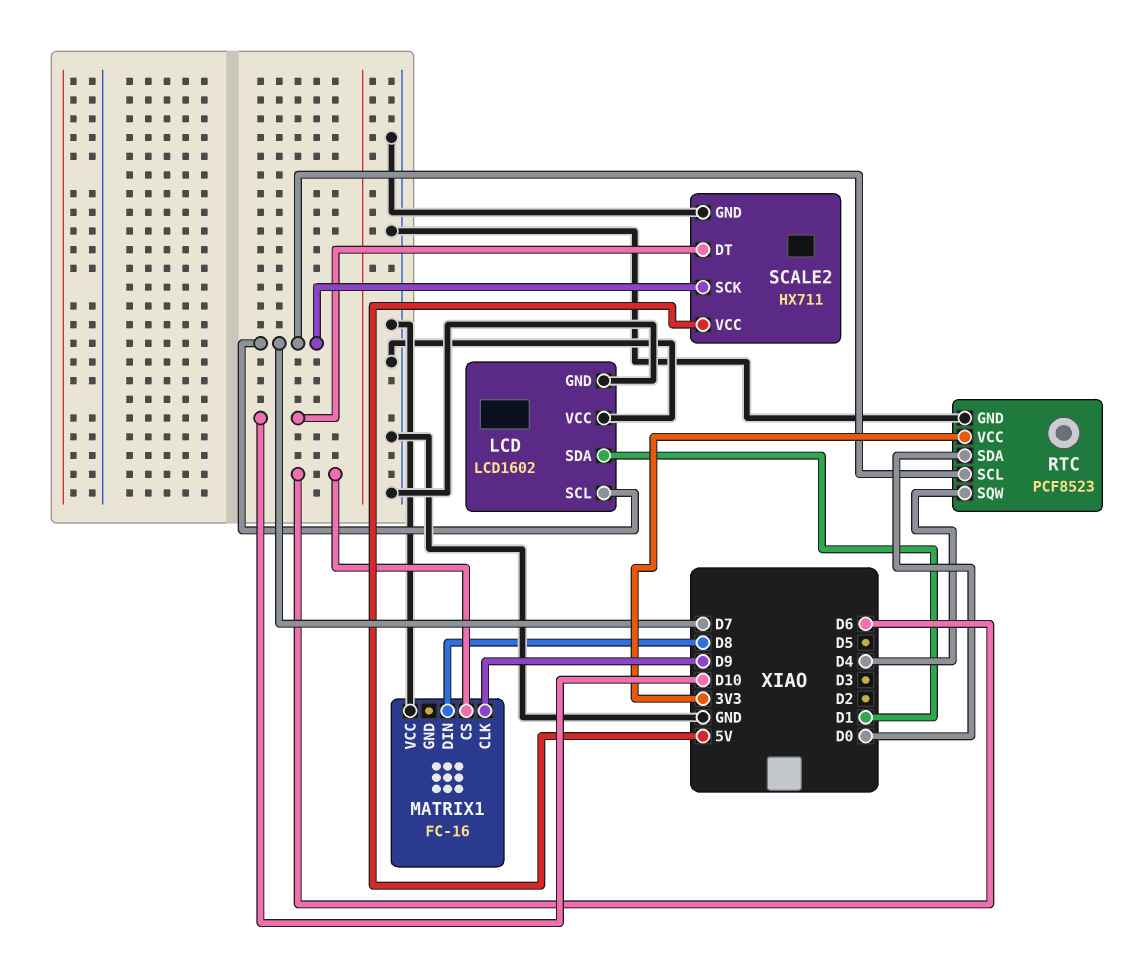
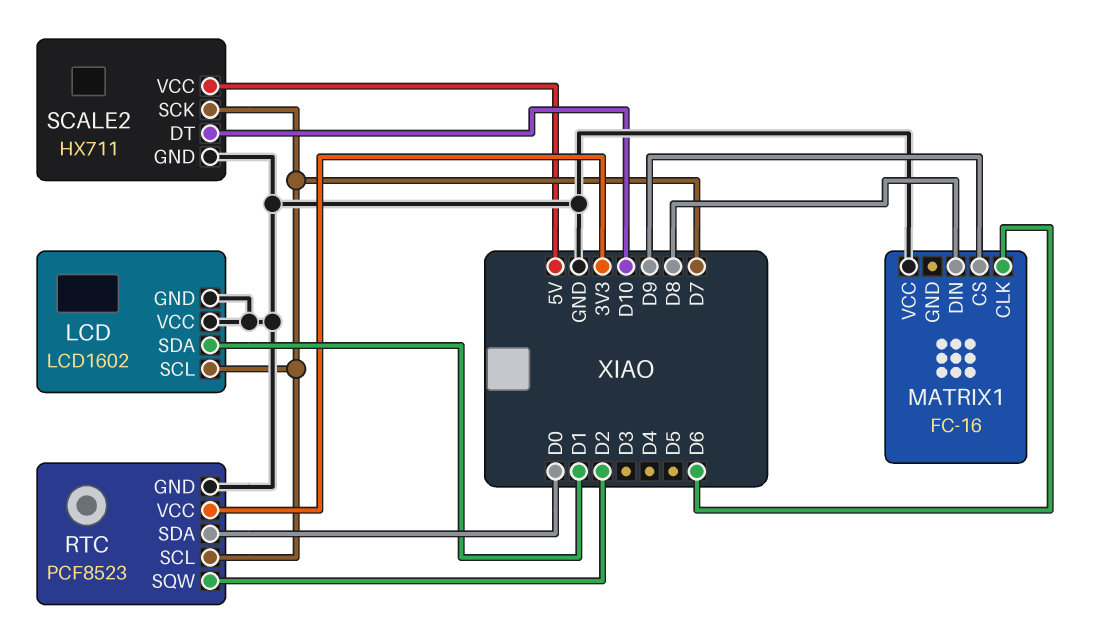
MATRIX1 pin CLK: D9 -> D6
MATRIX1 pin CS: D6 -> D9
RTC pin SQW: D4 -> D2

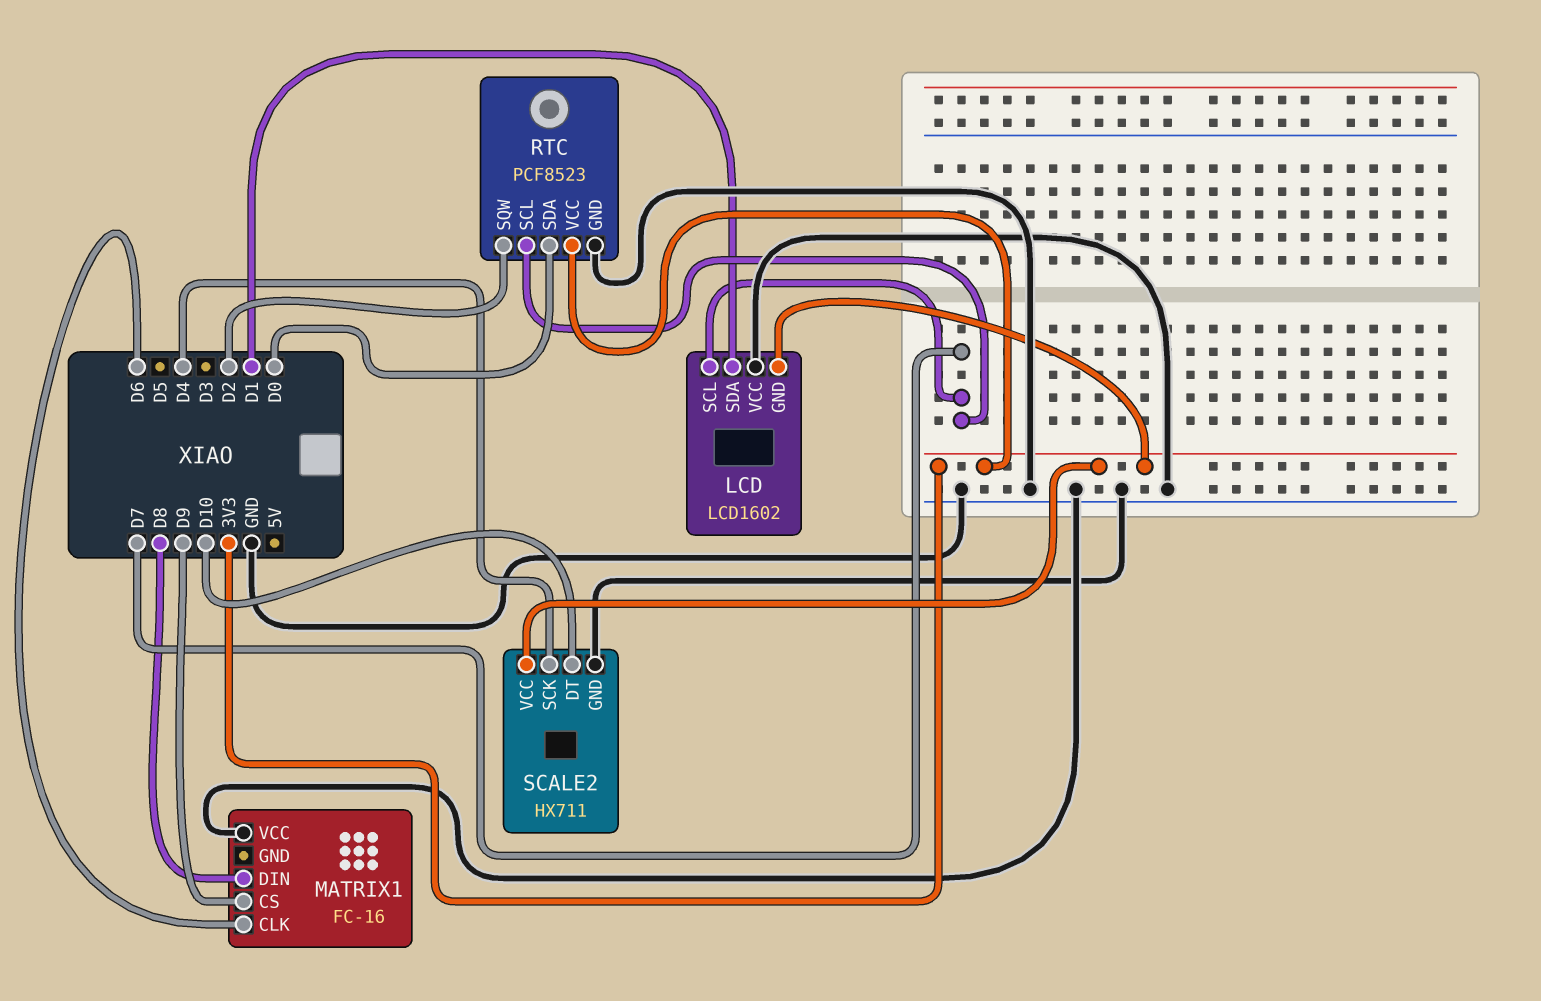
LCD pin GND: GND -> 3V3
SCALE2 pin SCK: D7 -> D4
SCALE2 pin VCC: 5V -> 3V3

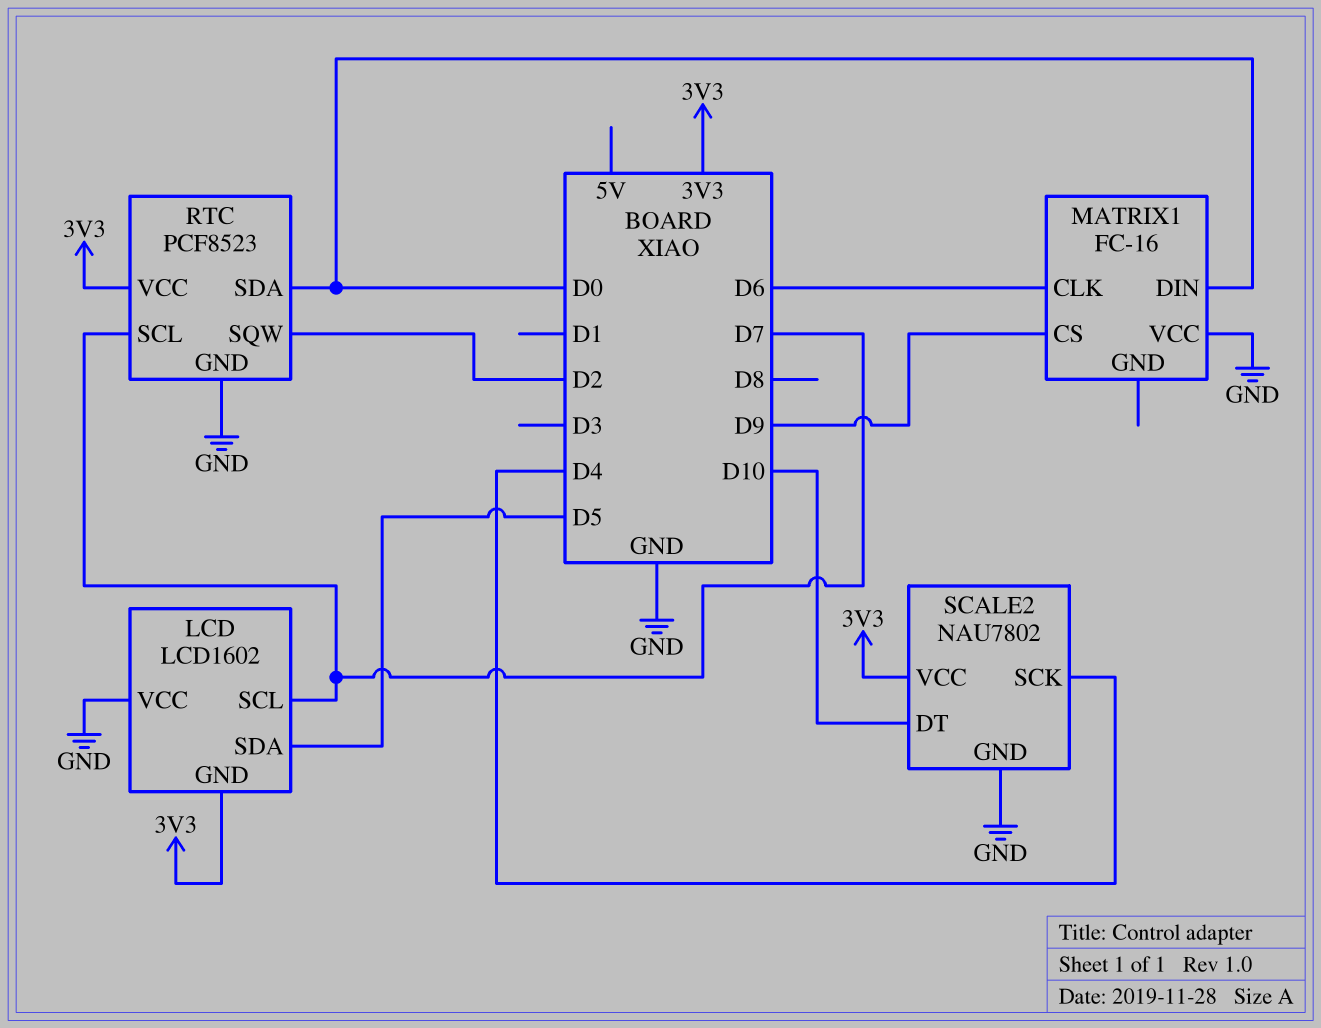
LCD pin SDA: D1 -> D5
MATRIX1 pin DIN: D8 -> D0
SCALE2: HX711 -> NAU7802

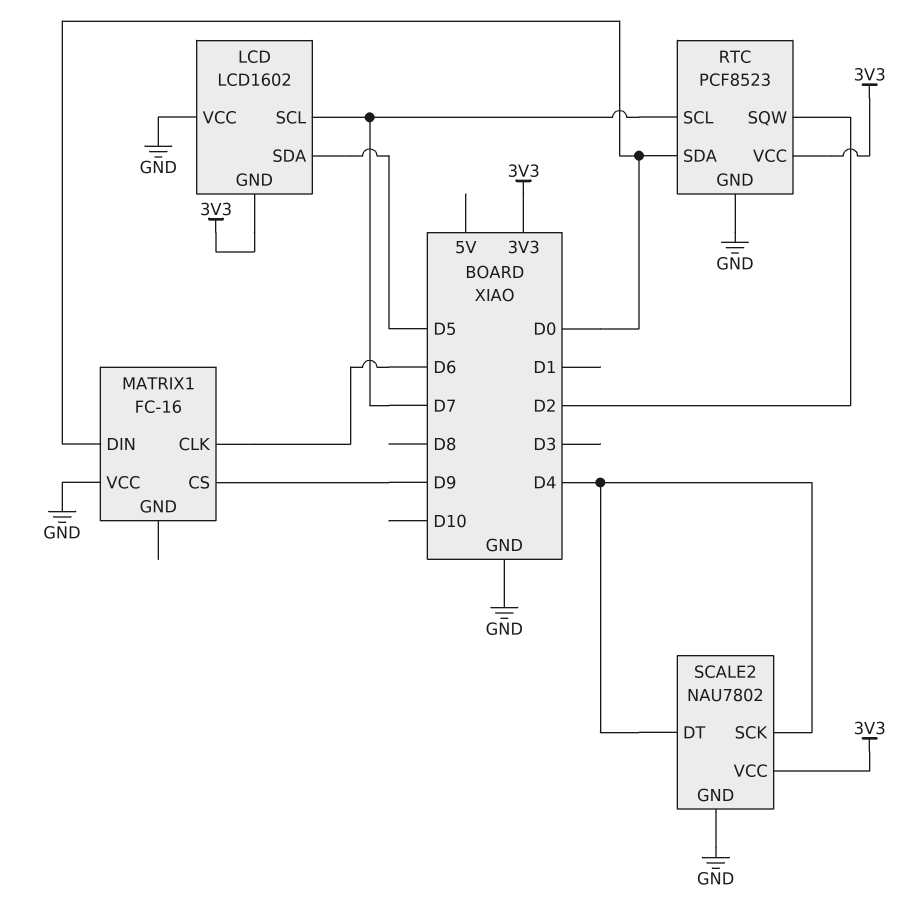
SCALE2 pin DT: D10 -> D4

